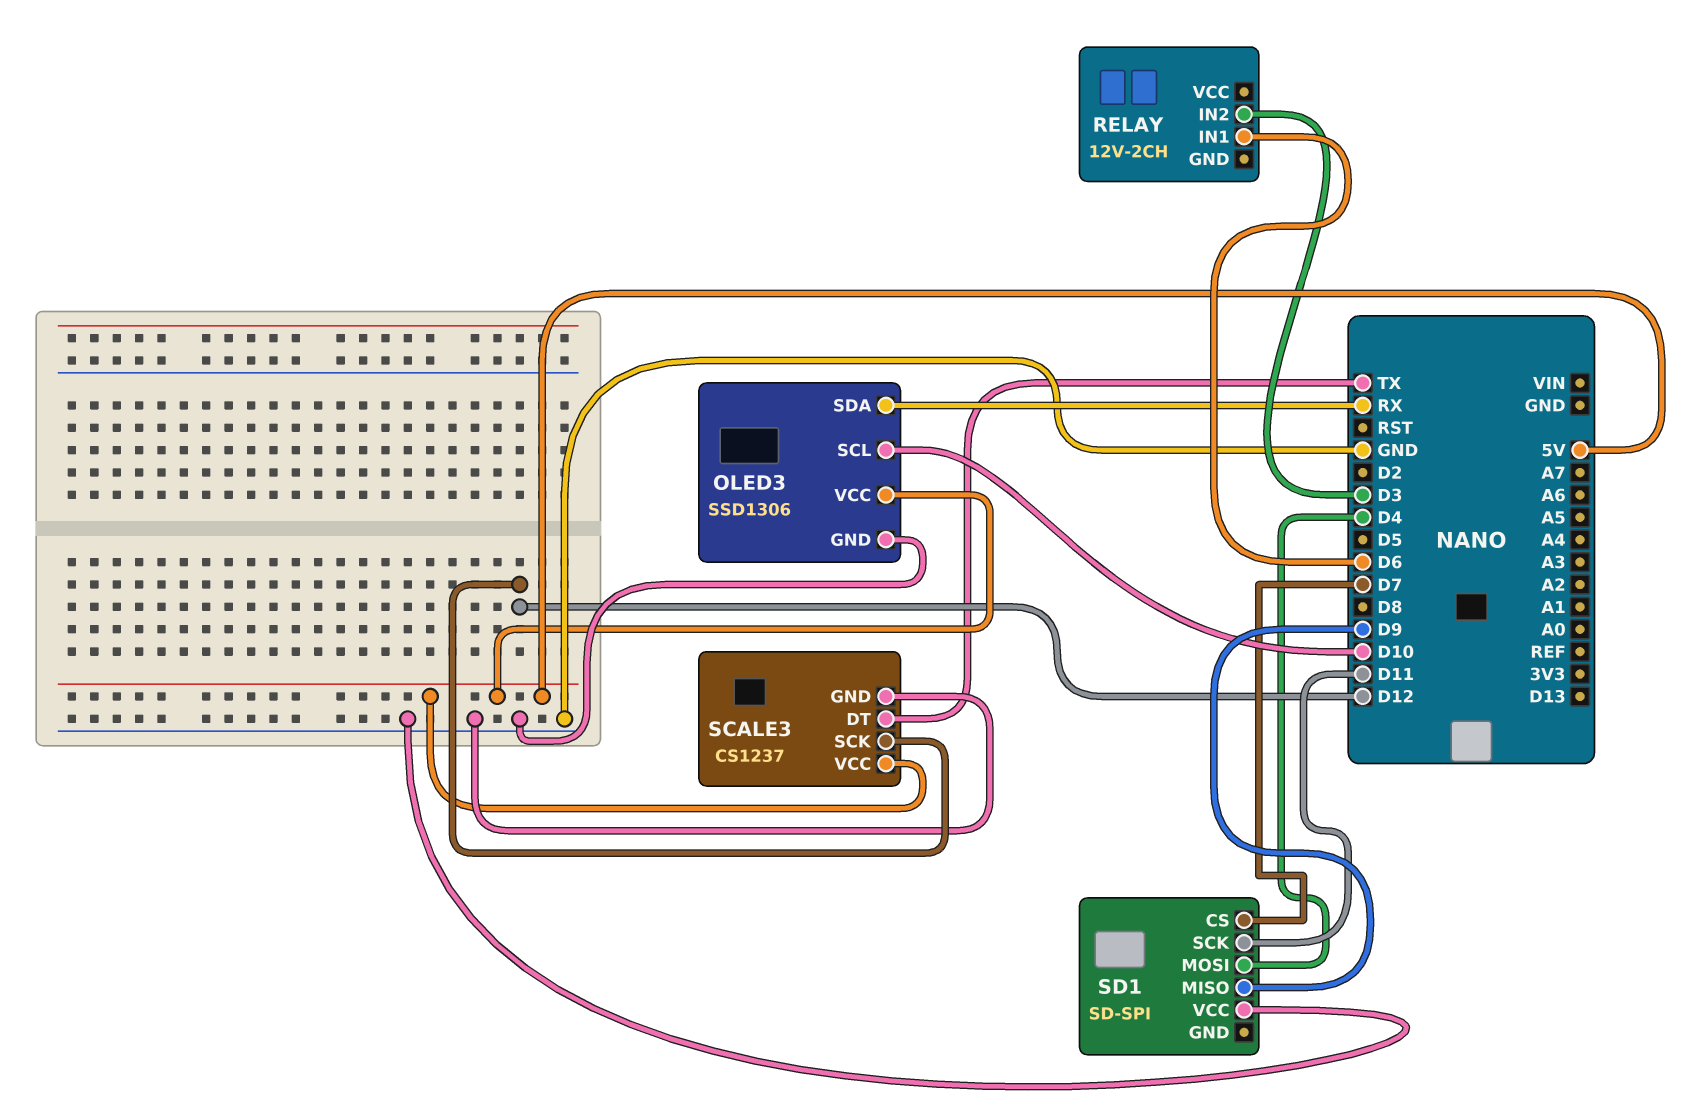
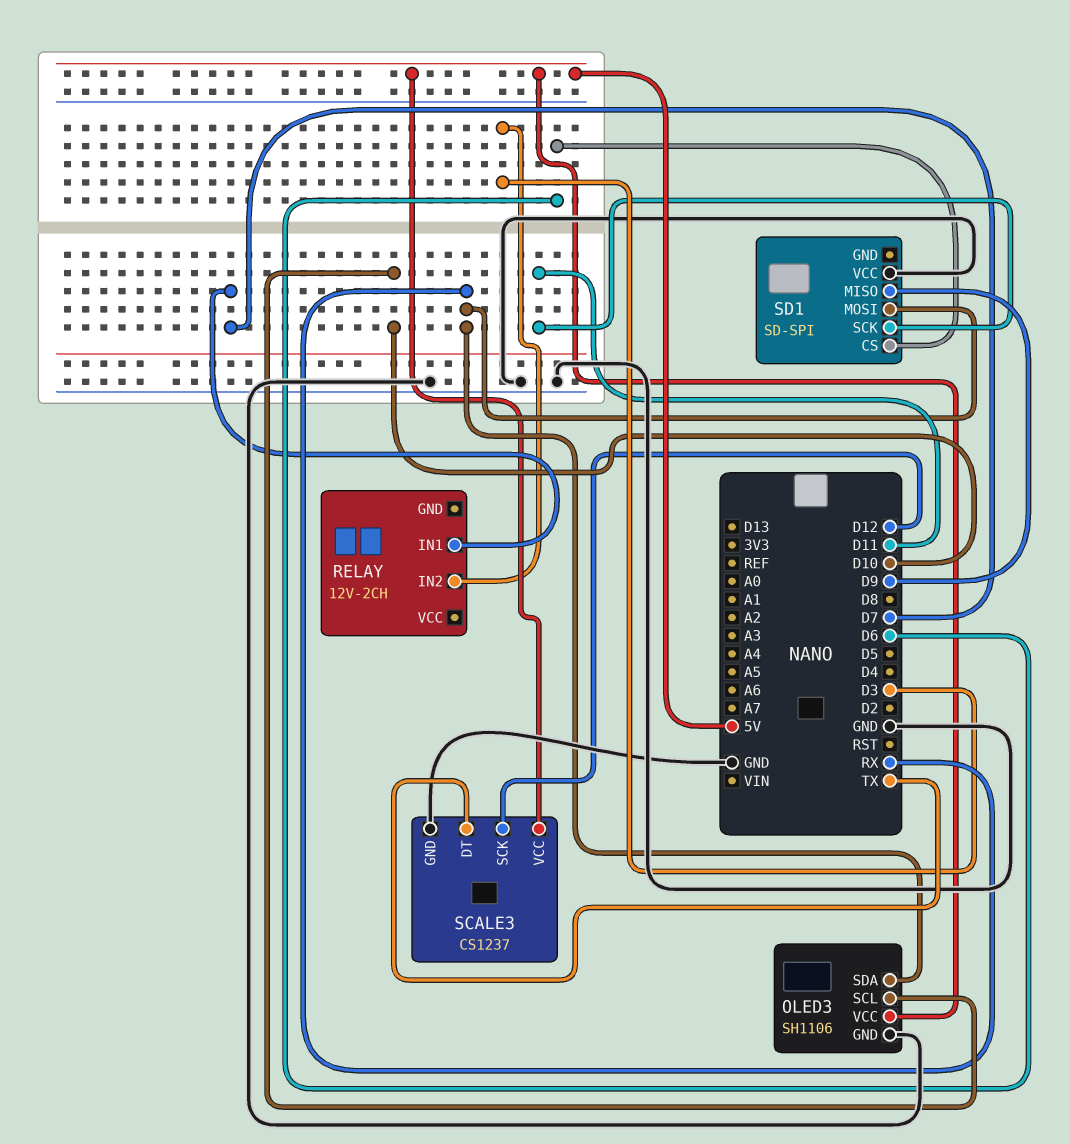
OLED3: SSD1306 -> SH1106
RELAY pin IN1: D6 -> D7
SD1 pin CS: D7 -> D6
SD1 pin MOSI: D4 -> RX

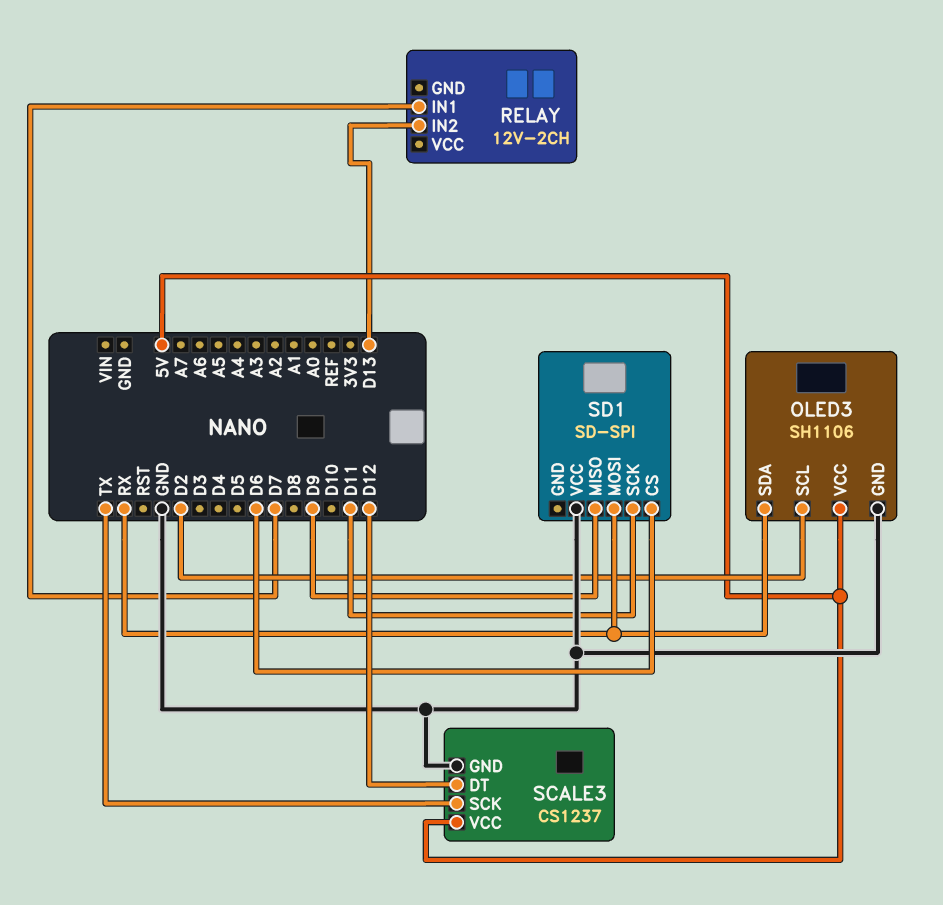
OLED3 pin SCL: D10 -> D2
RELAY pin IN2: D3 -> D13
SCALE3 pin DT: TX -> D12
SCALE3 pin SCK: D12 -> TX

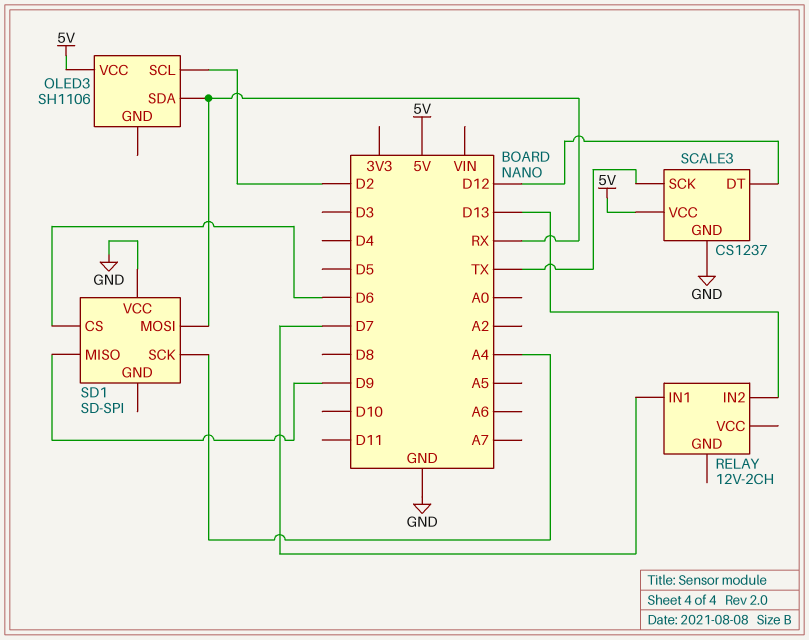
OLED3 pin GND: GND -> none
SD1 pin SCK: D11 -> A4

